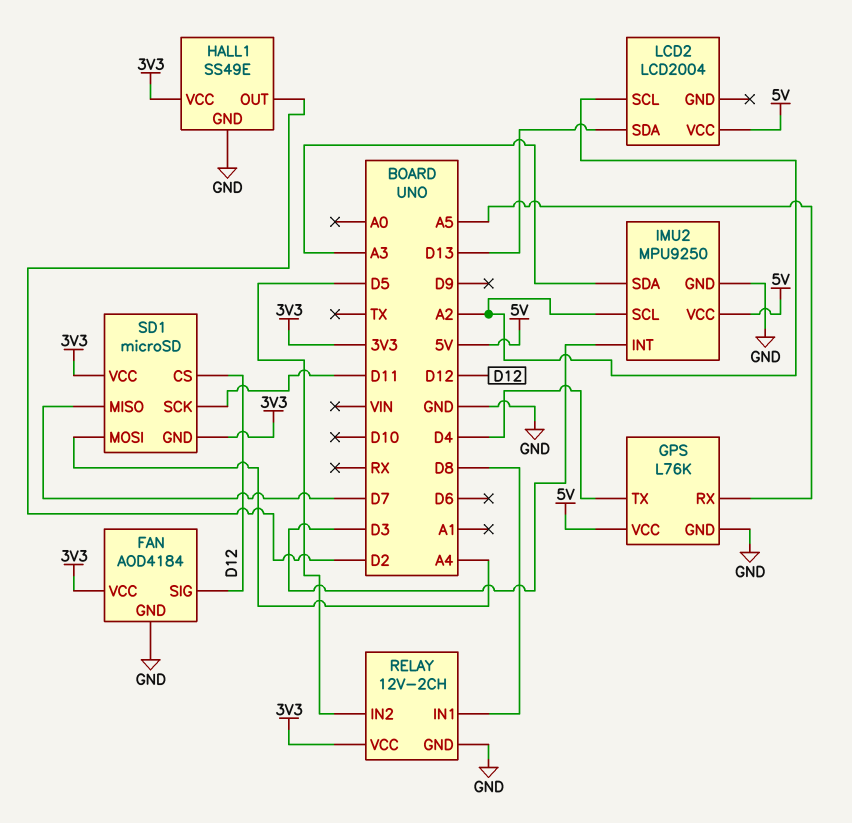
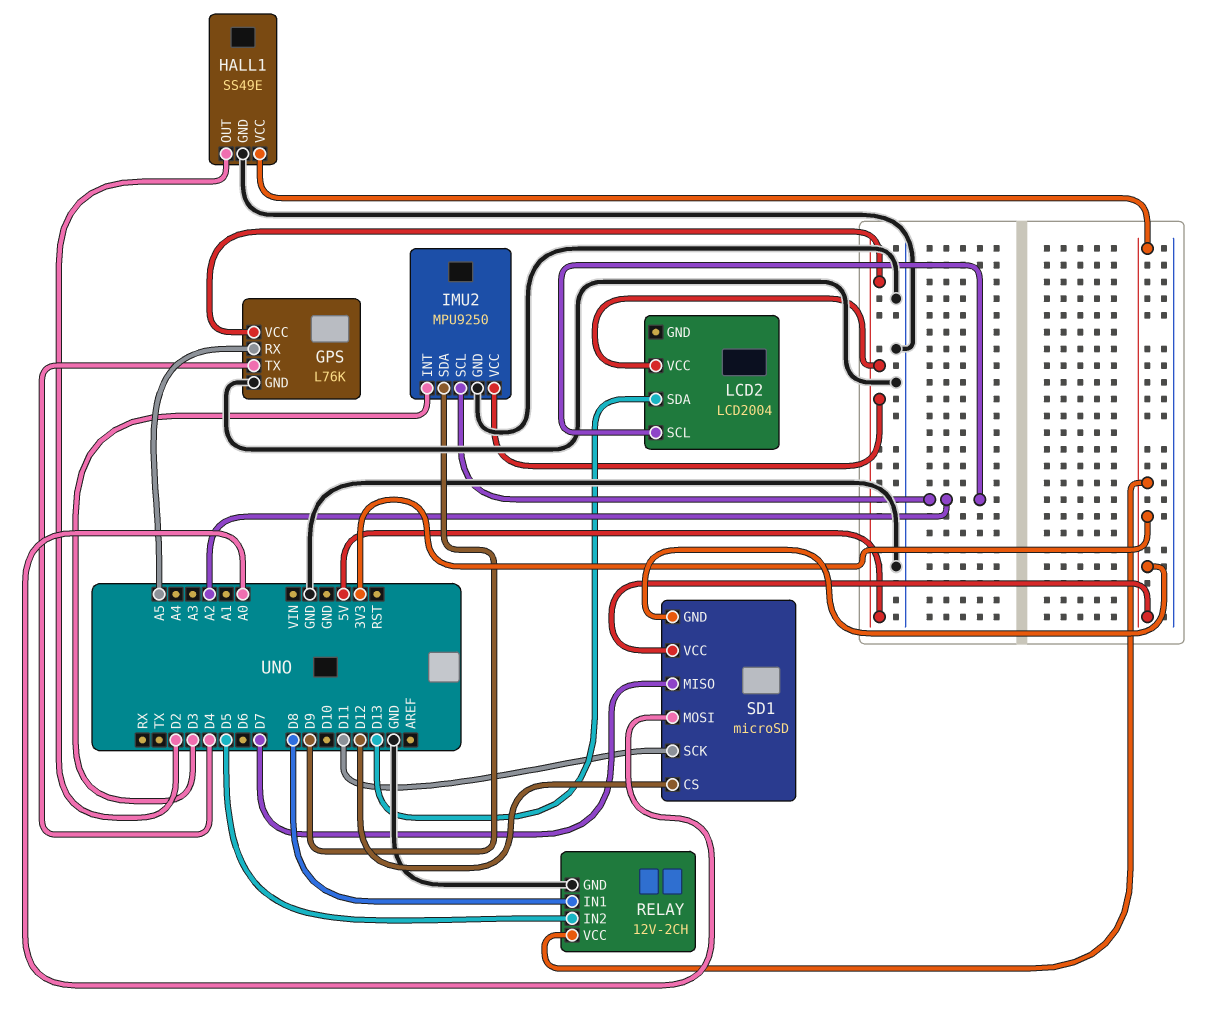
FAN: AOD4184 -> none
FAN pin GND: GND -> none
FAN pin SIG: D12 -> none
FAN pin VCC: 3V3 -> none
IMU2 pin SDA: A3 -> D9
SD1 pin MOSI: A4 -> A0

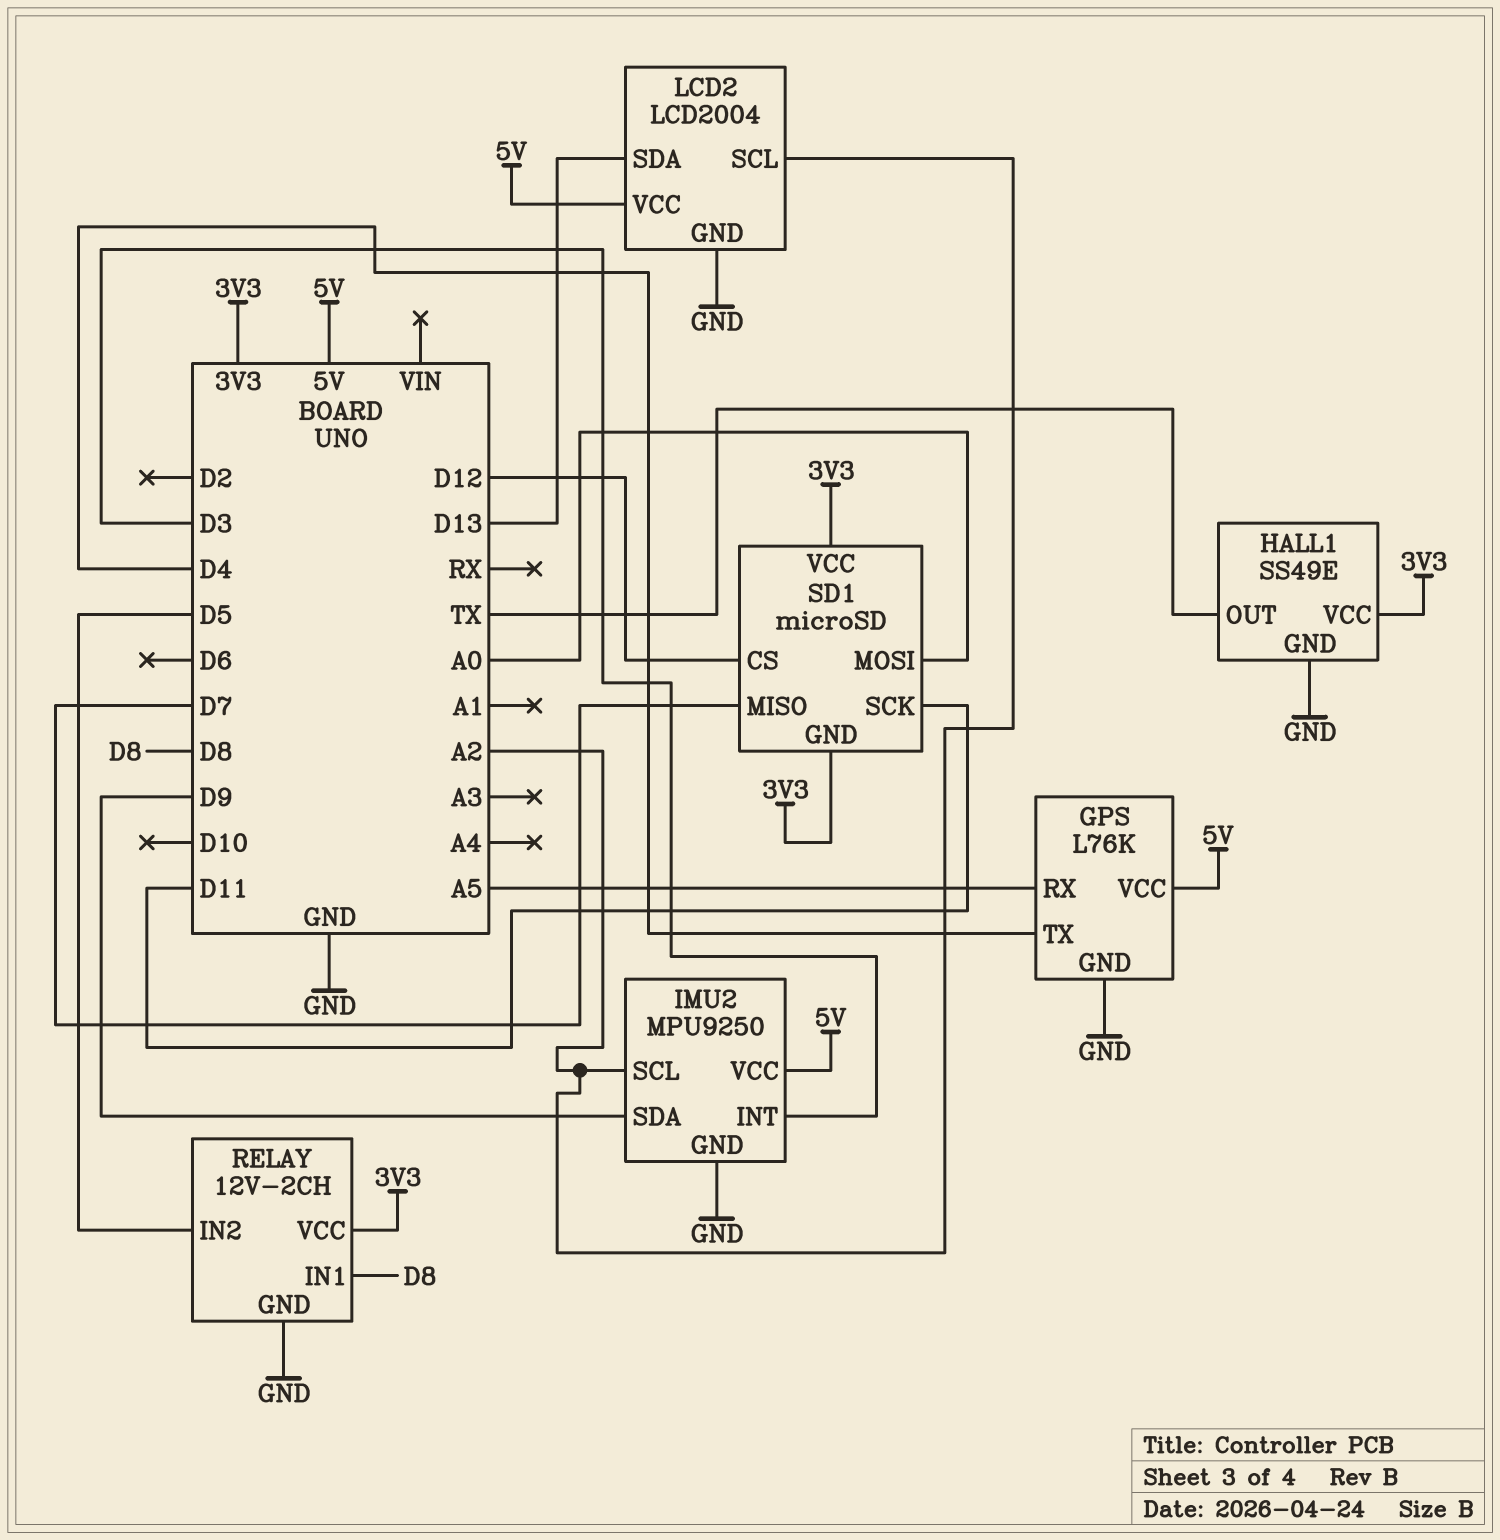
HALL1 pin OUT: D2 -> TX
LCD2 pin GND: none -> GND

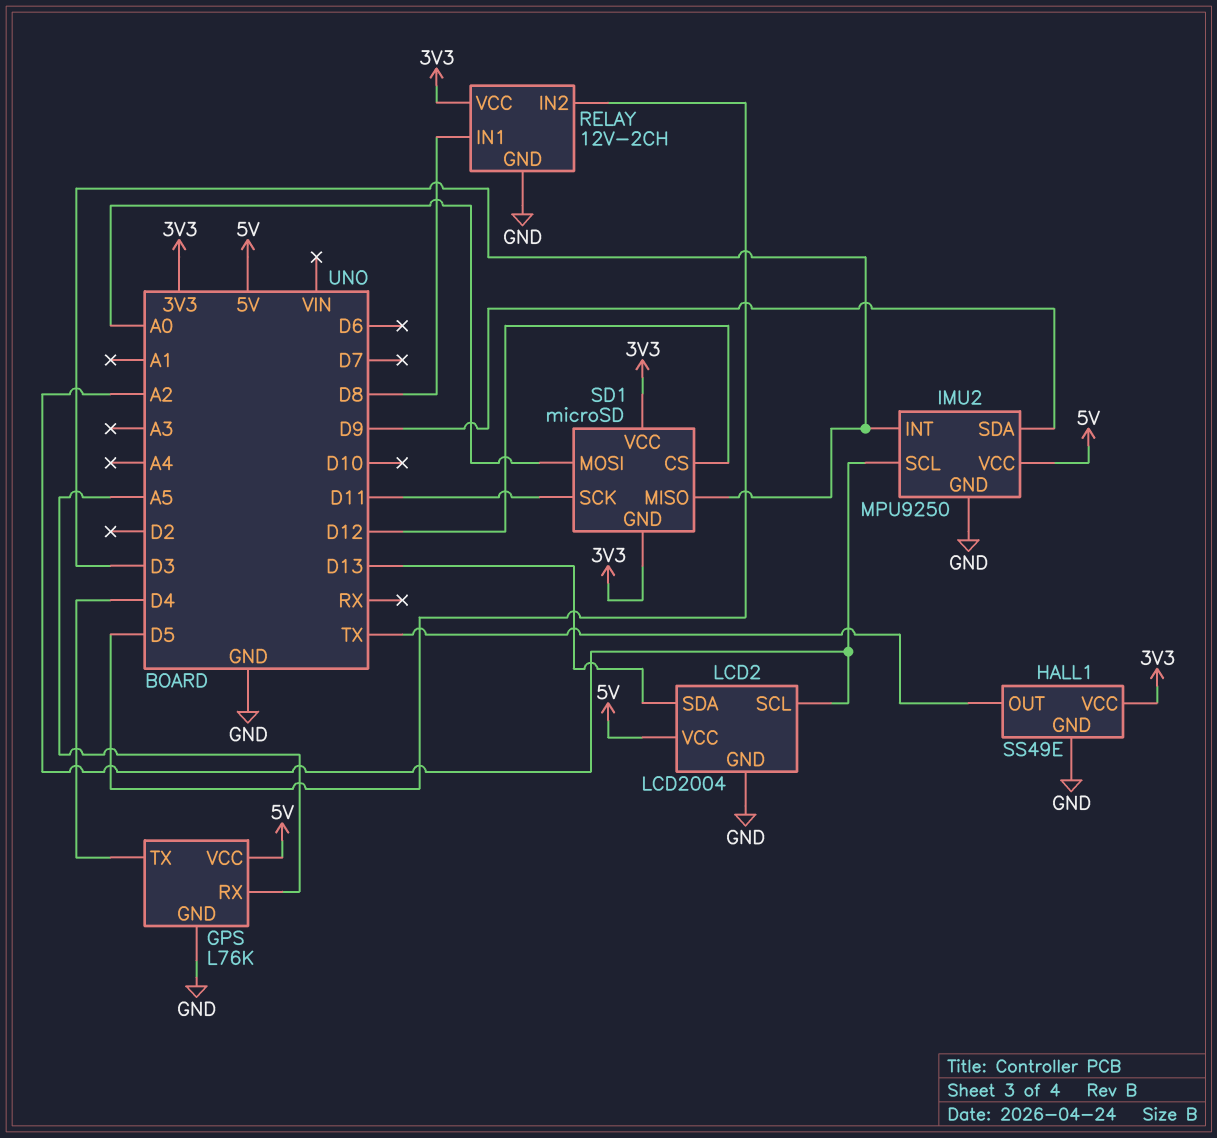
SD1 pin MISO: D7 -> D3

